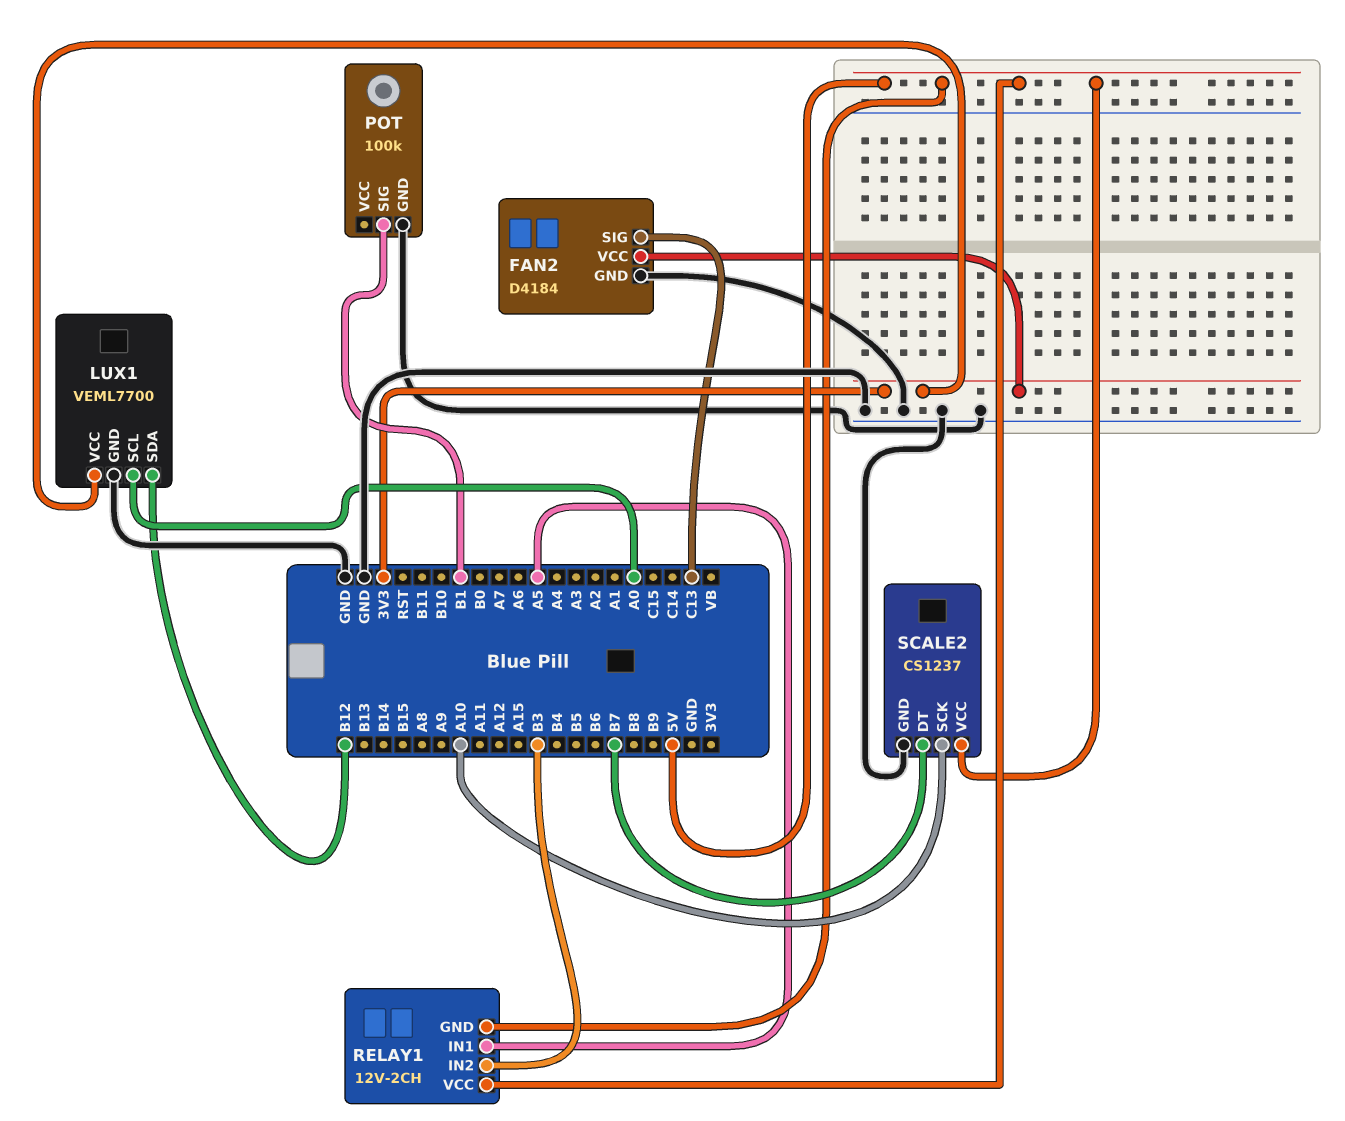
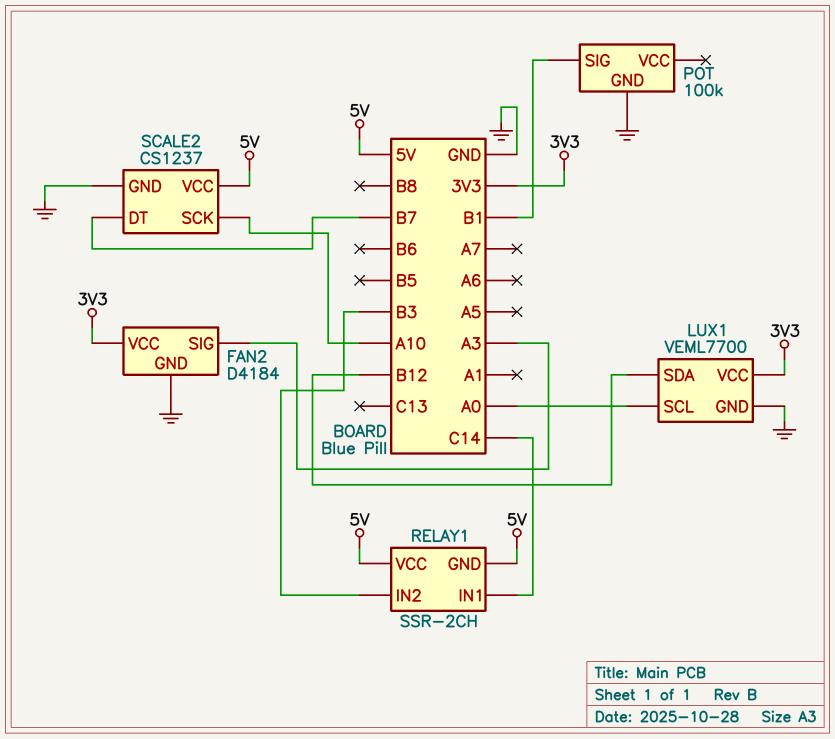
FAN2 pin SIG: C13 -> A3
RELAY1: 12V-2CH -> SSR-2CH
RELAY1 pin IN1: A5 -> C14

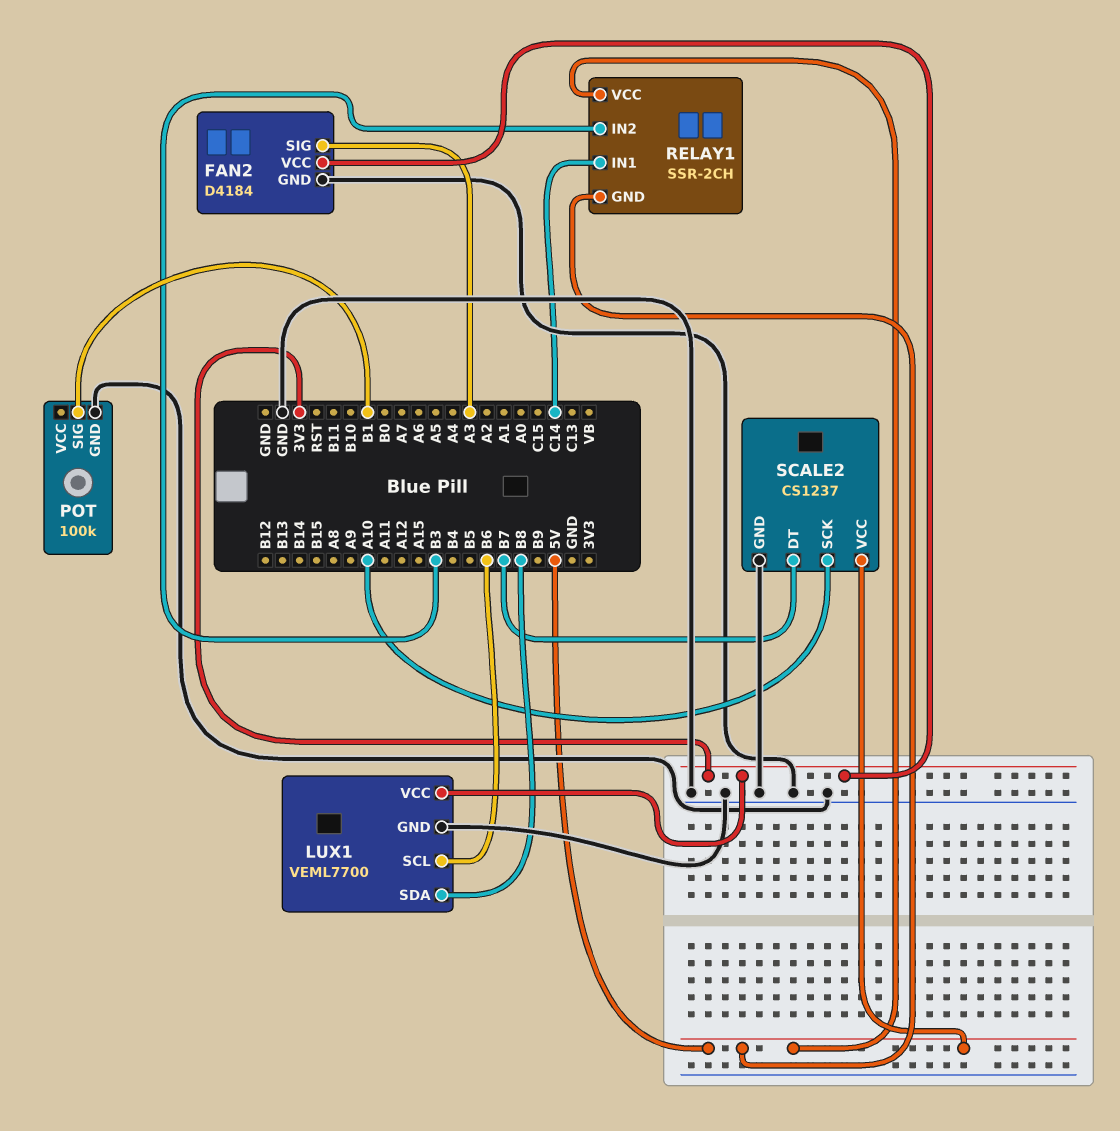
LUX1 pin SCL: A0 -> B6
LUX1 pin SDA: B12 -> B8

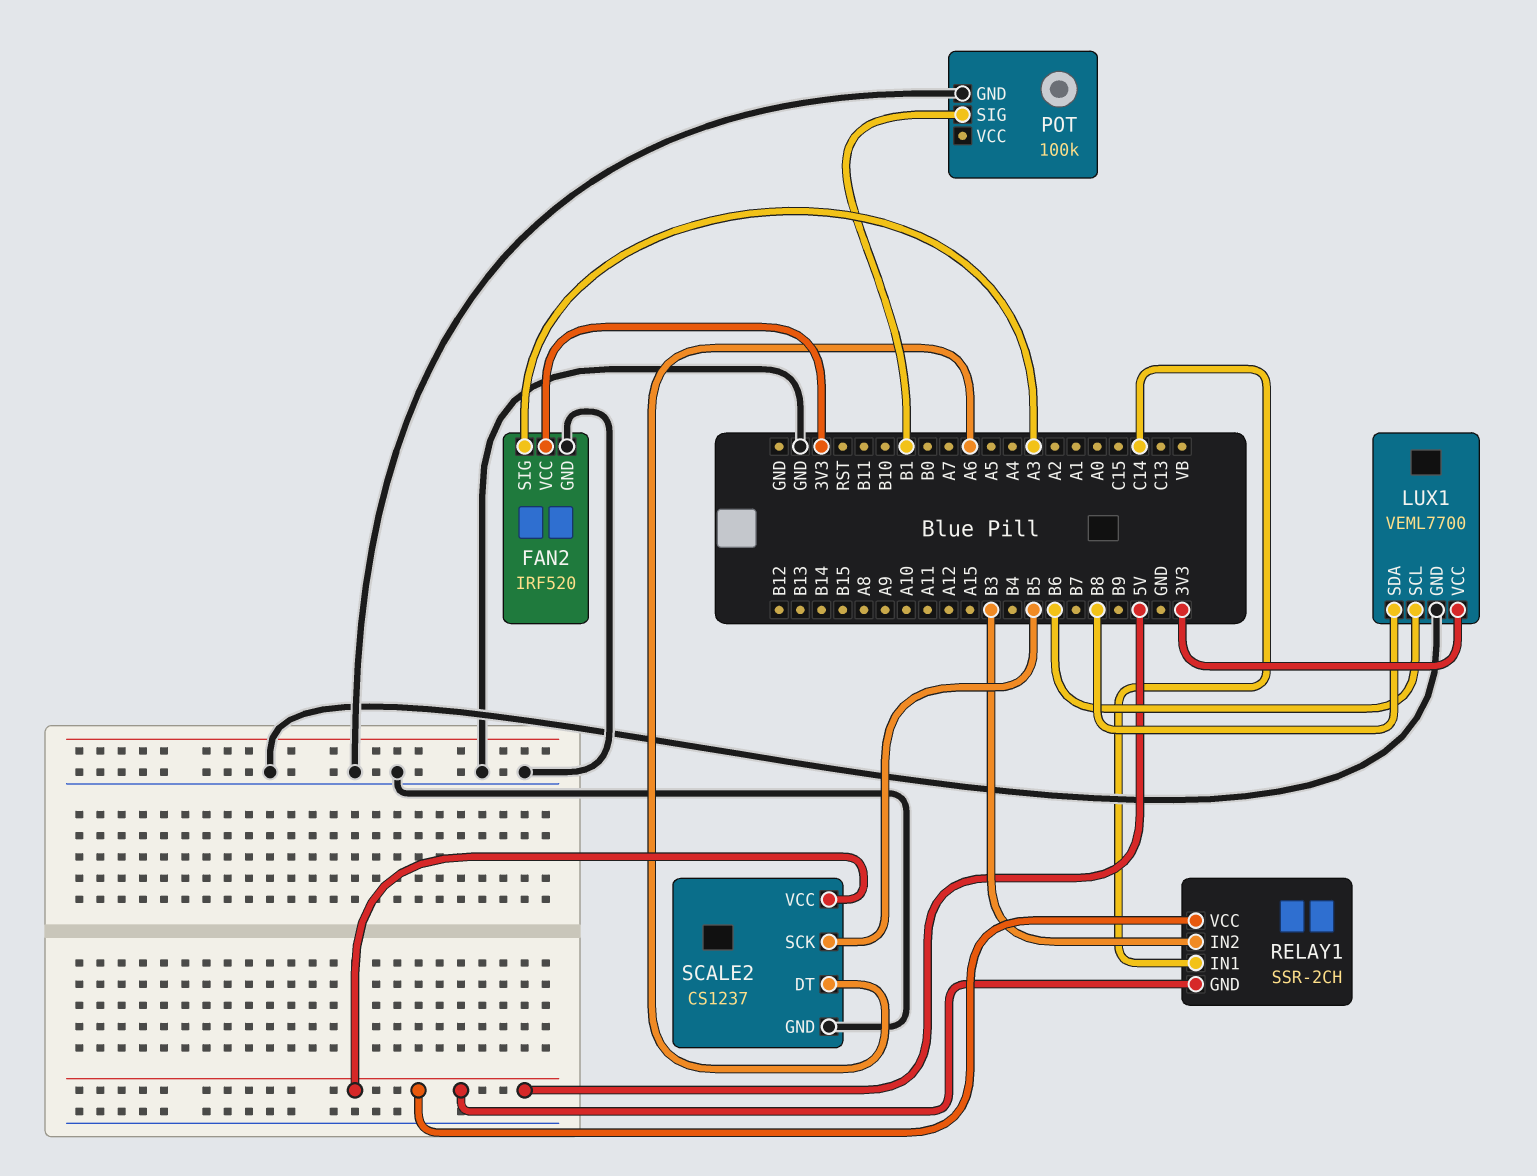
FAN2: D4184 -> IRF520
SCALE2 pin DT: B7 -> A6
SCALE2 pin SCK: A10 -> B5

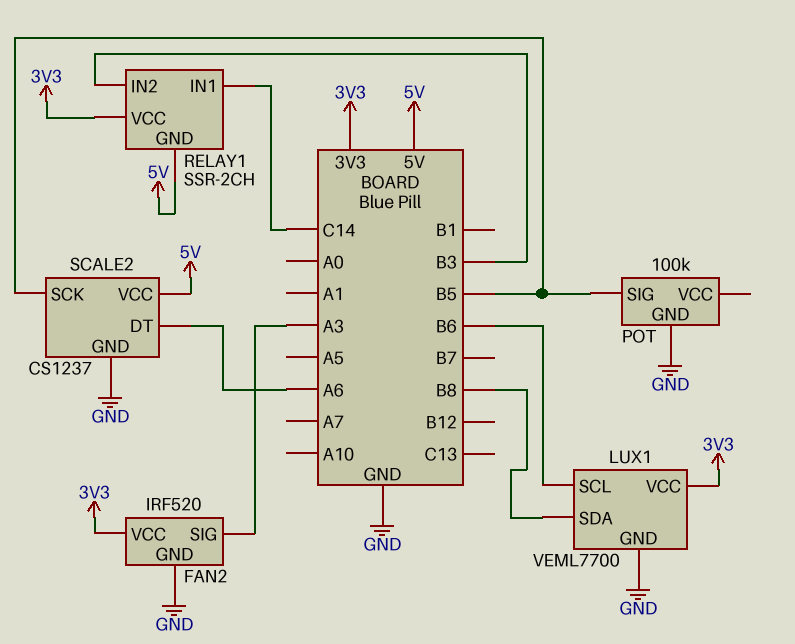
POT pin SIG: B1 -> B5
RELAY1 pin VCC: 5V -> 3V3

